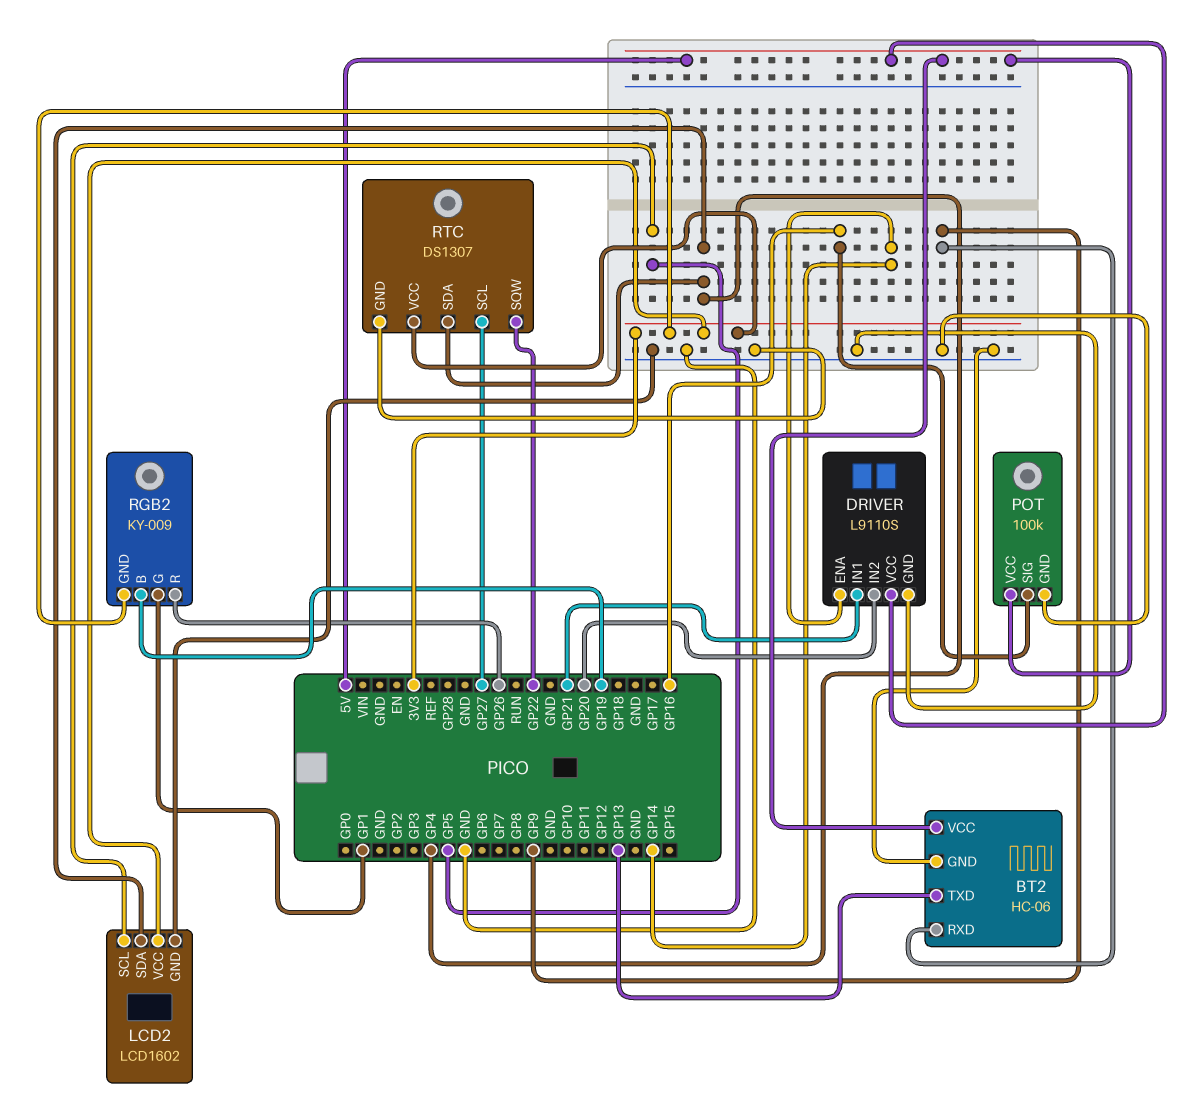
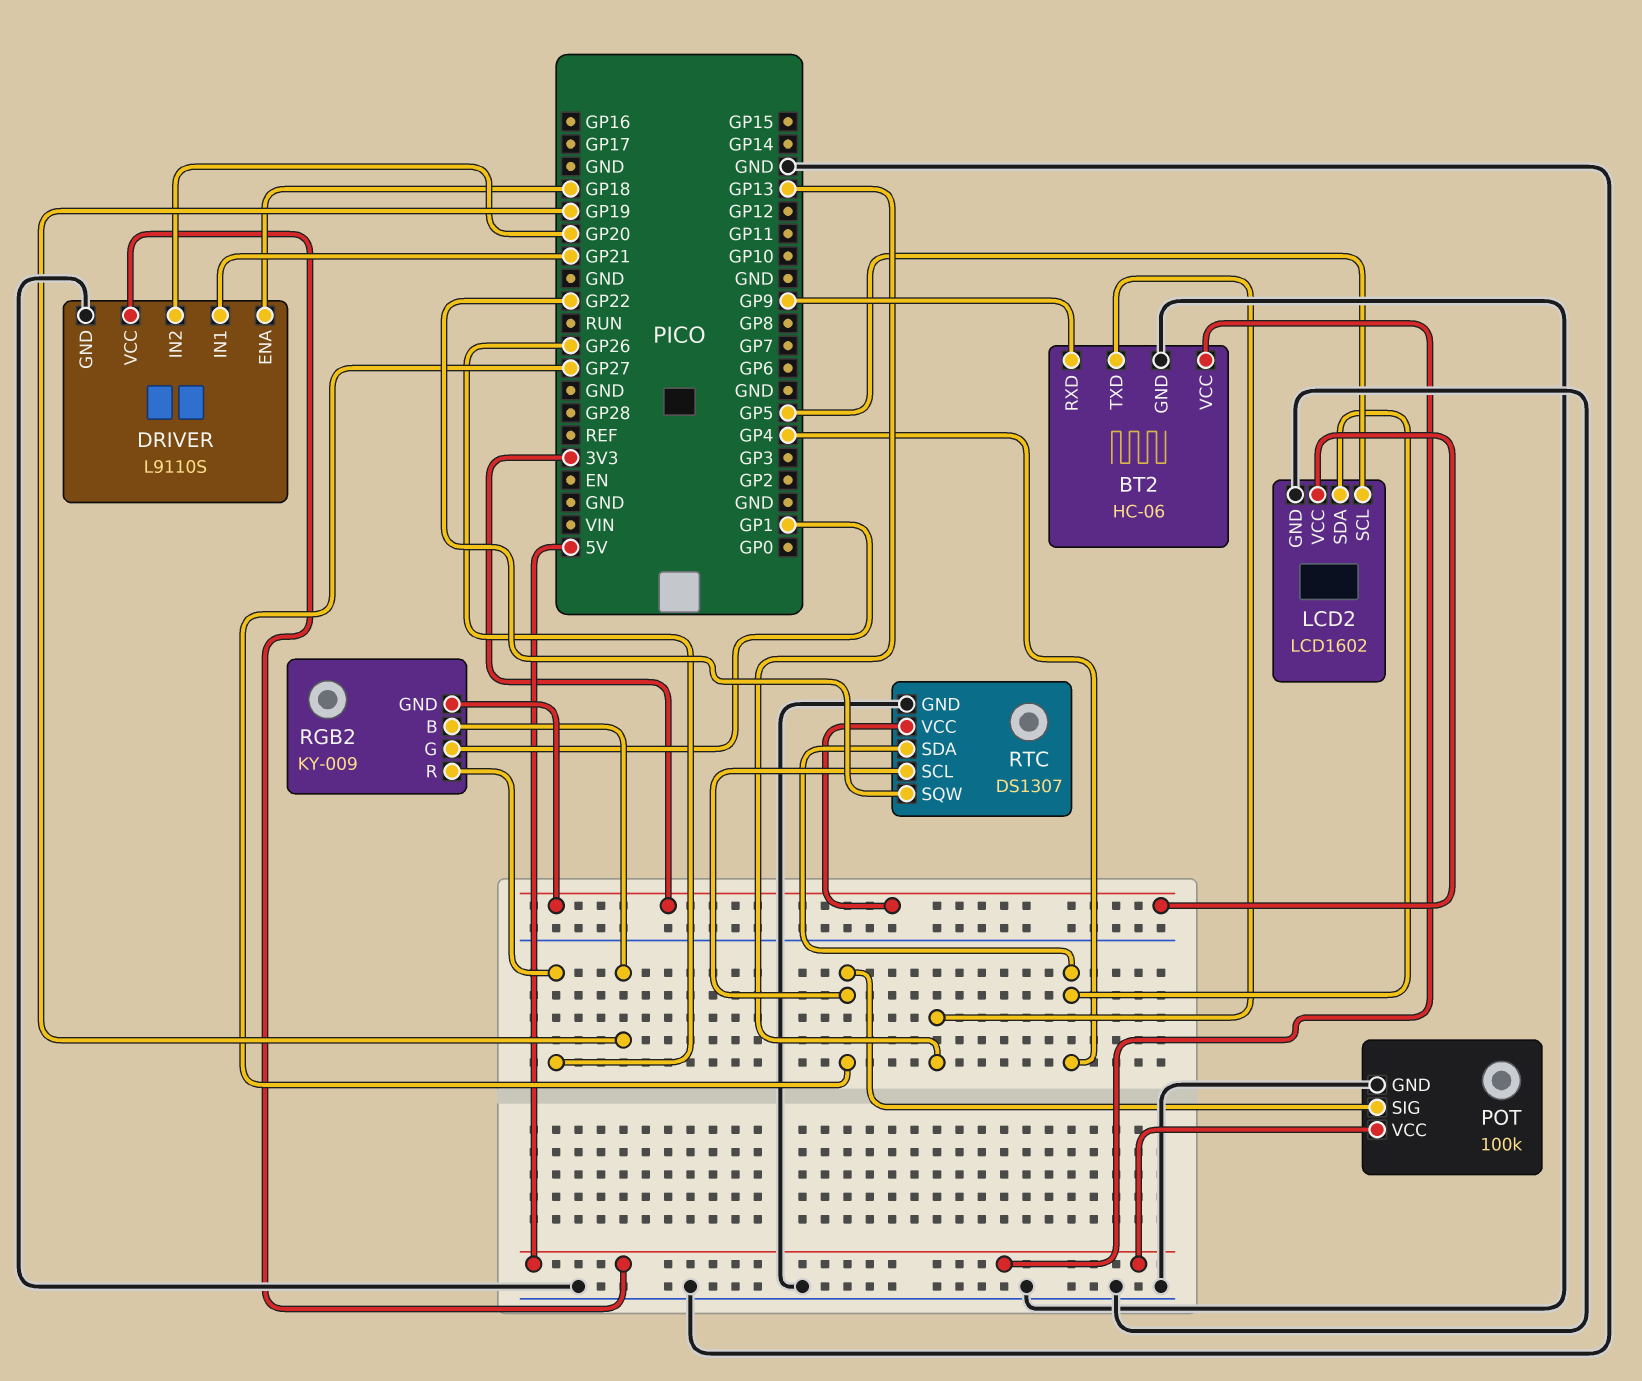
DRIVER pin ENA: GP14 -> GP18
POT pin SIG: GP16 -> GP27

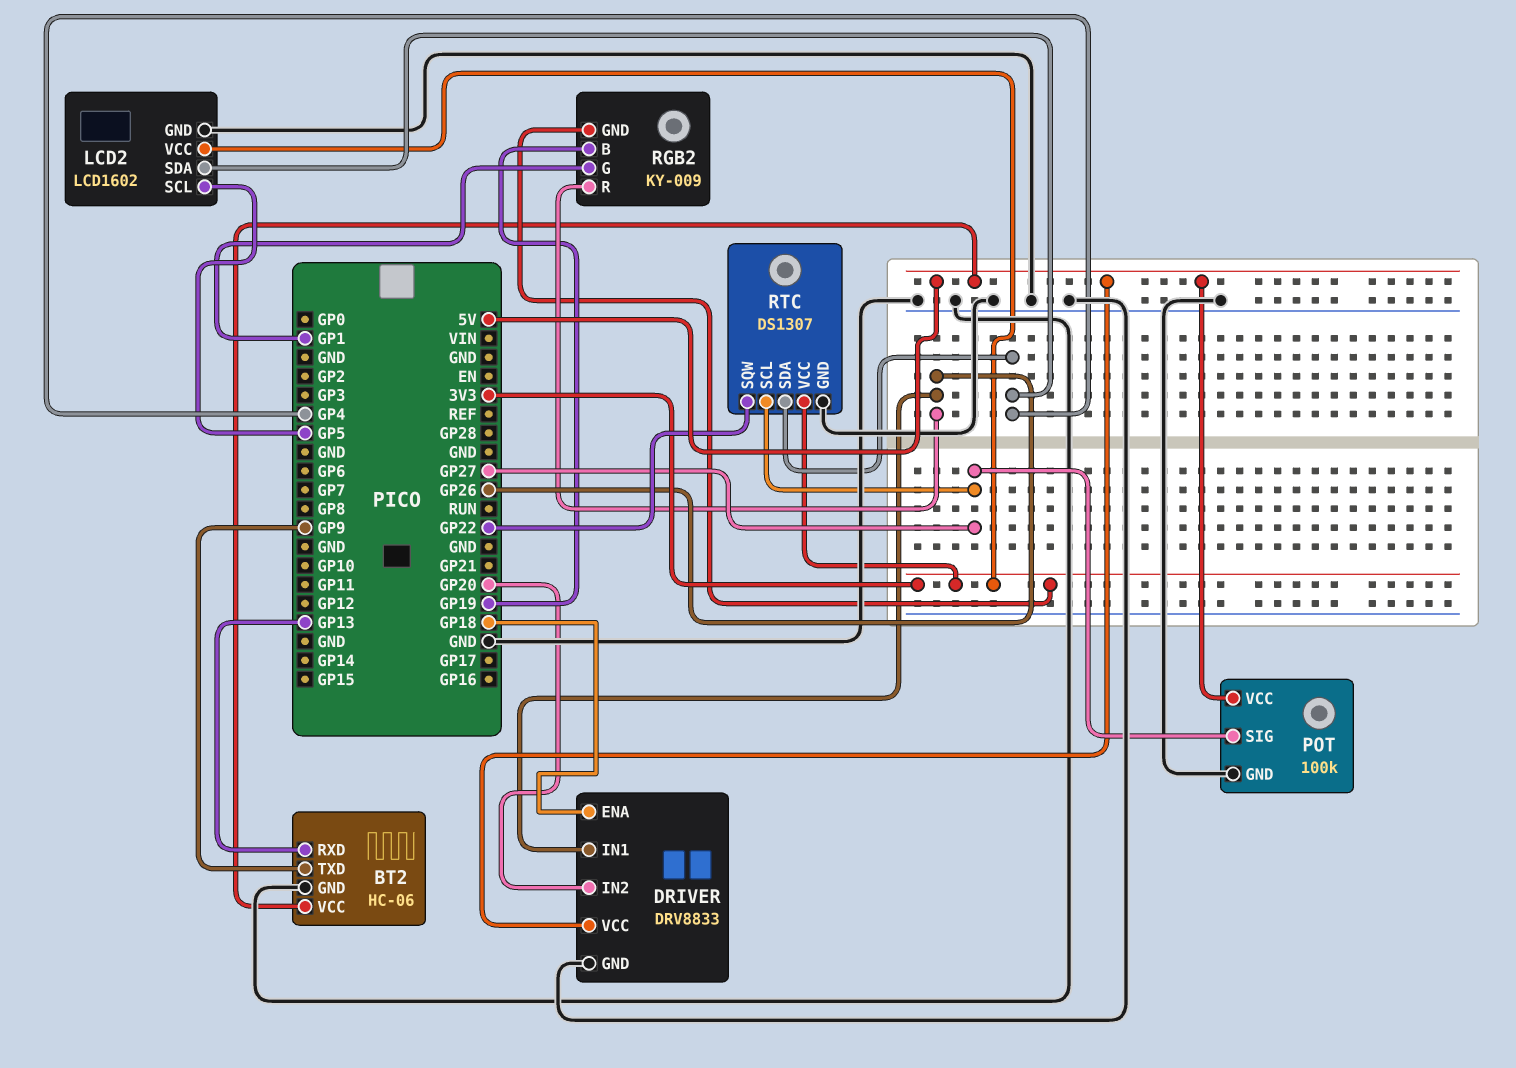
BT2 pin RXD: GP9 -> GP13
BT2 pin TXD: GP13 -> GP9
DRIVER: L9110S -> DRV8833
DRIVER pin IN1: GP21 -> GP26

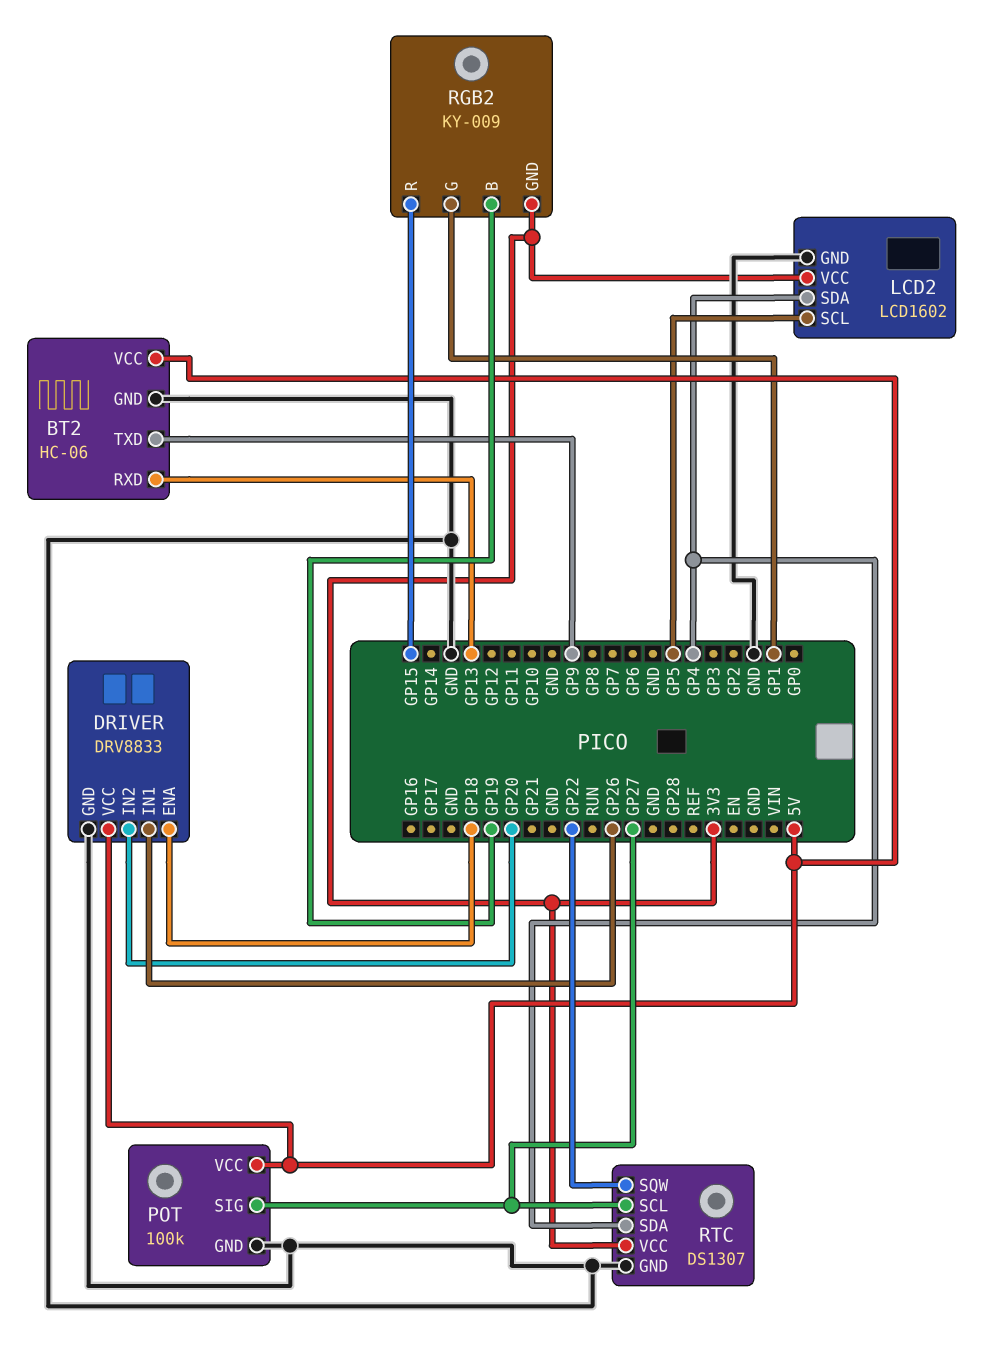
RGB2 pin R: GP26 -> GP15

